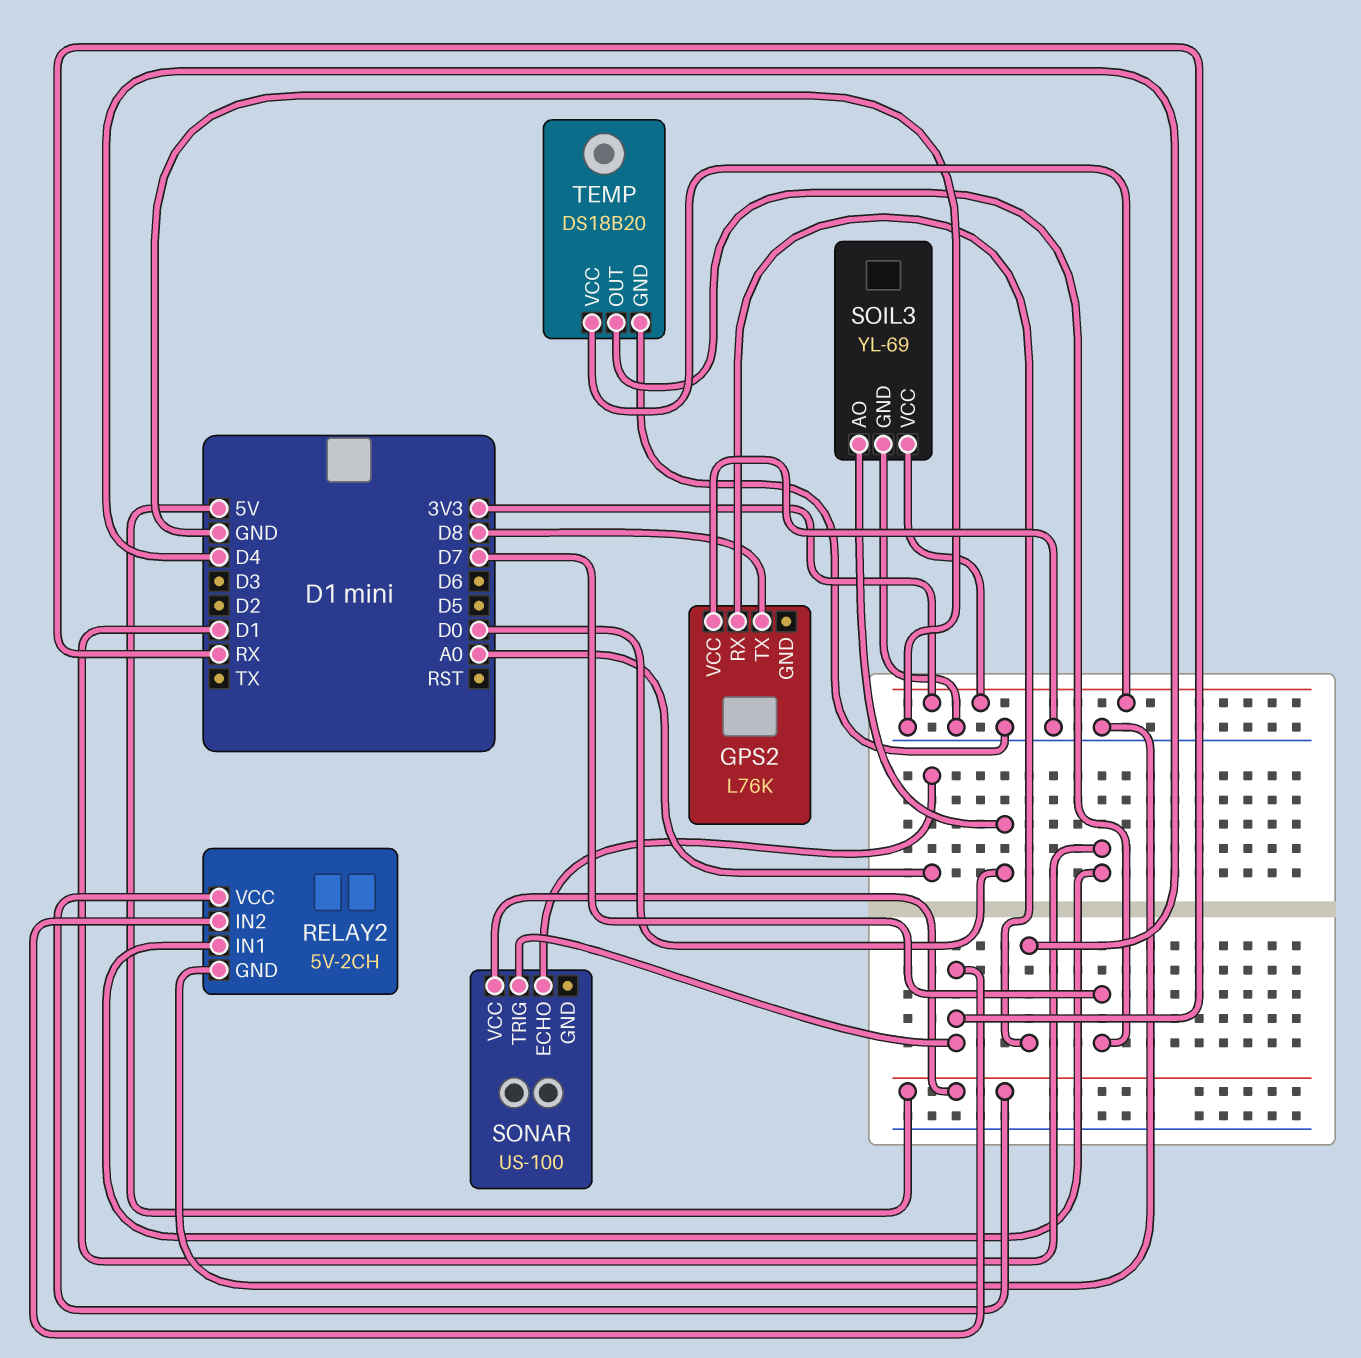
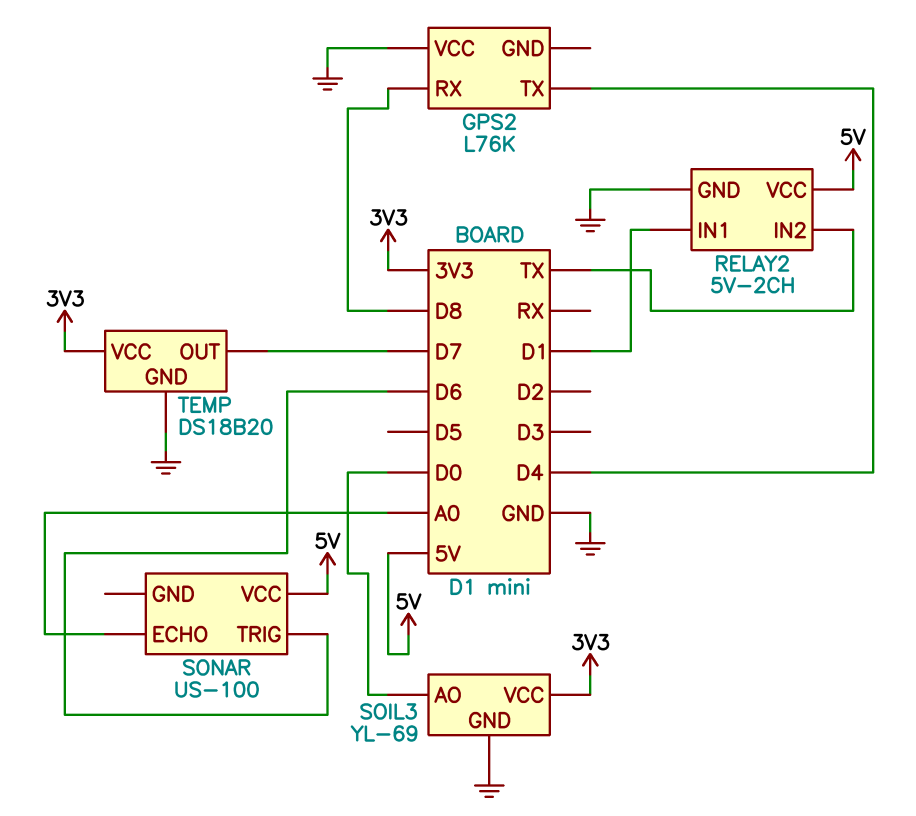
GPS2 pin RX: D4 -> D8
GPS2 pin TX: D8 -> D4
RELAY2 pin IN2: RX -> TX
SONAR pin TRIG: RX -> D6

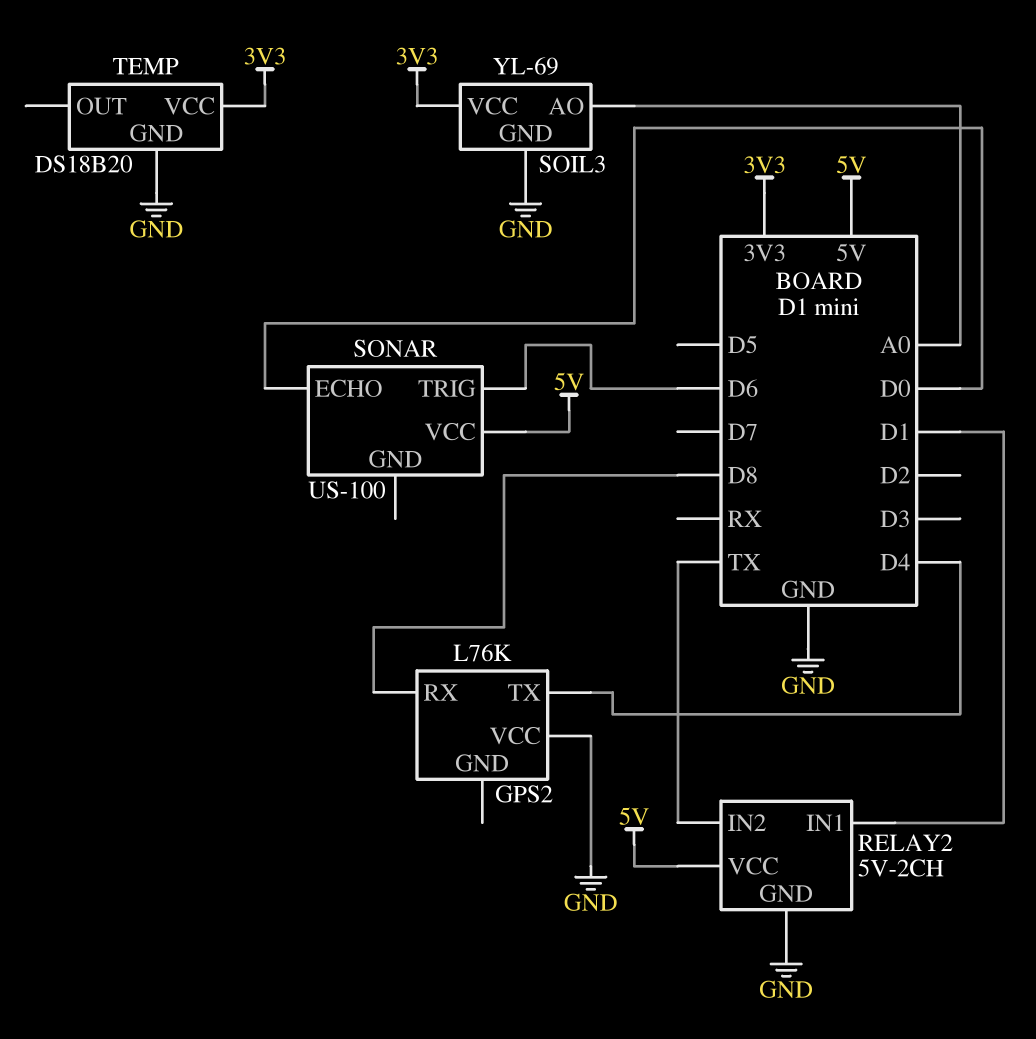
SOIL3 pin AO: D0 -> A0
SONAR pin ECHO: A0 -> D0
TEMP pin OUT: D7 -> none

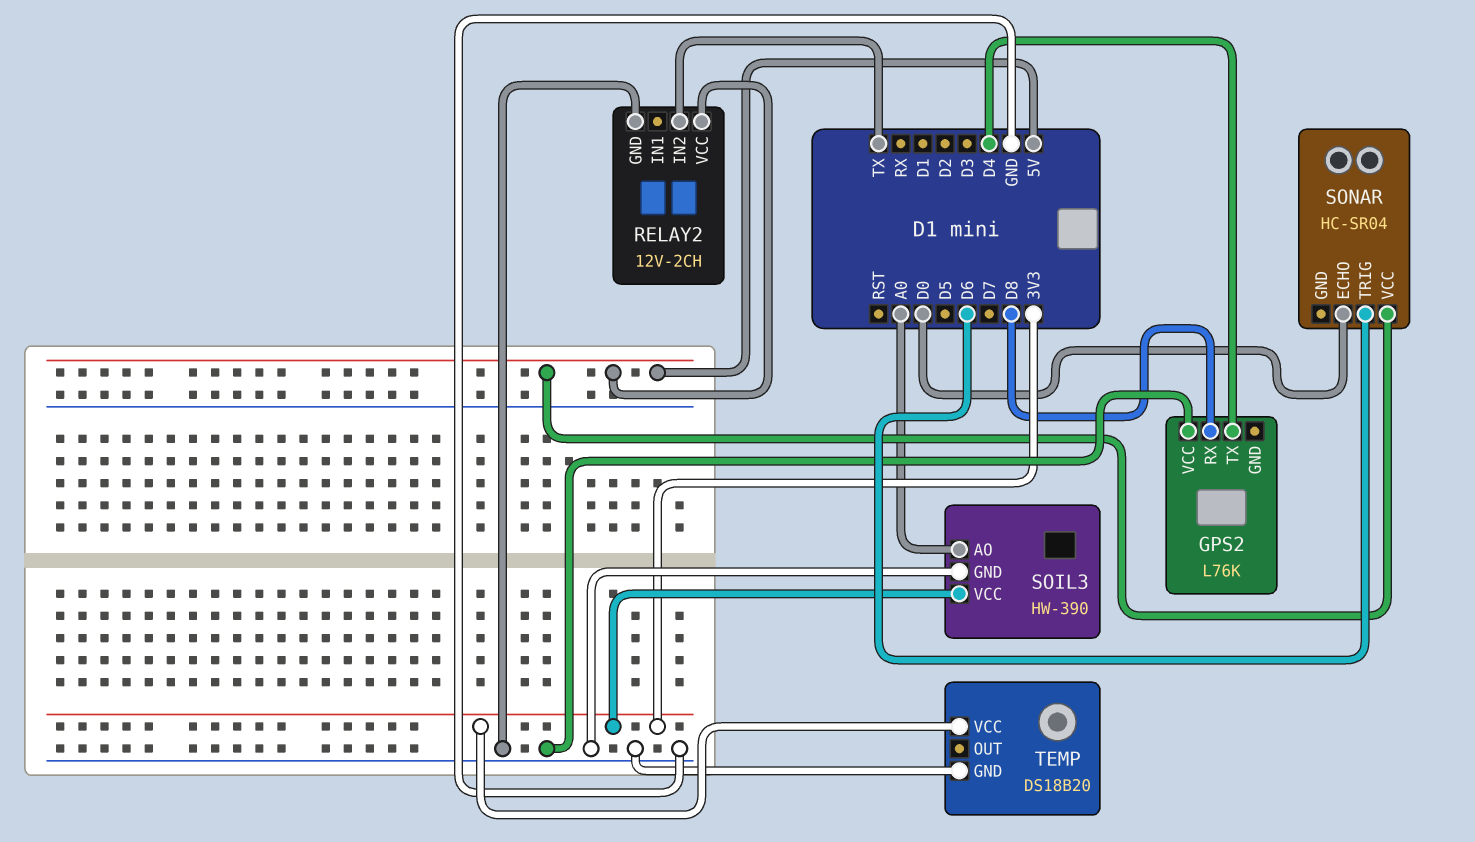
RELAY2: 5V-2CH -> 12V-2CH
RELAY2 pin IN1: D1 -> none
SOIL3: YL-69 -> HW-390
SONAR: US-100 -> HC-SR04

